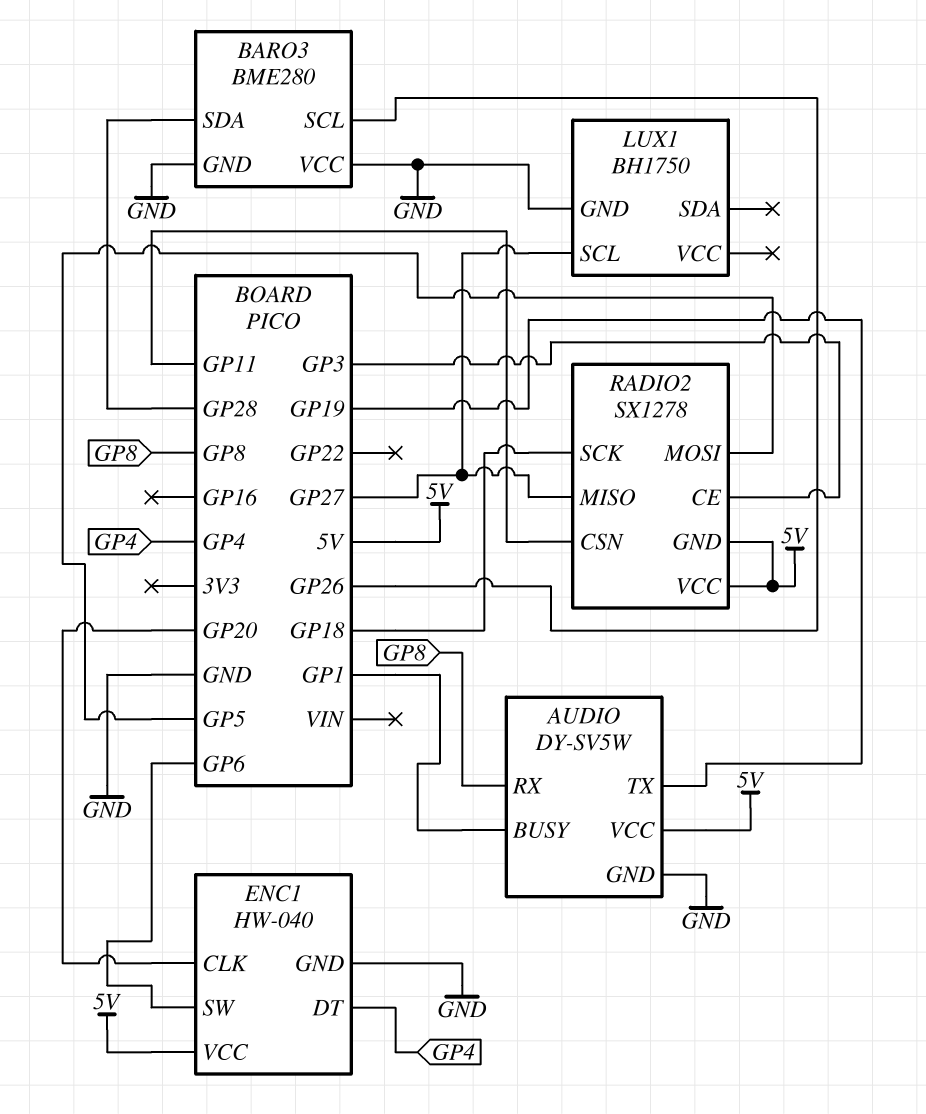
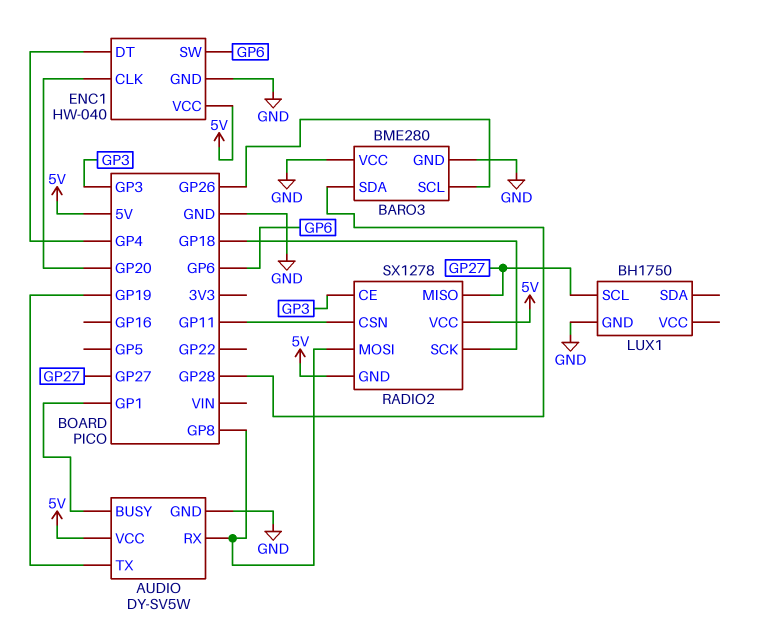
RADIO2 pin MOSI: GP5 -> GP8

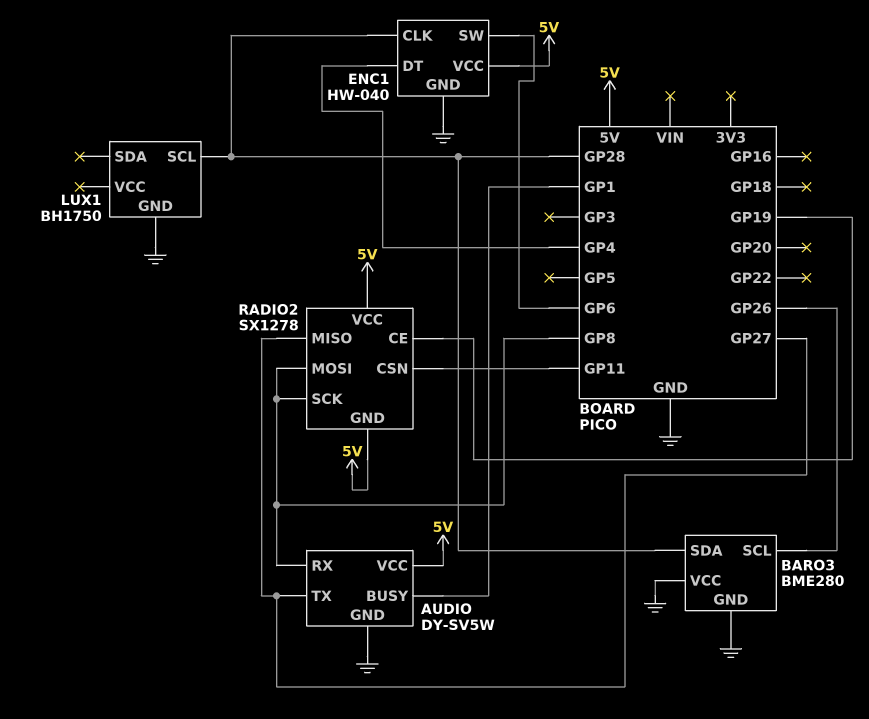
AUDIO pin TX: GP19 -> GP27
ENC1 pin CLK: GP20 -> GP28
LUX1 pin SCL: GP27 -> GP28
RADIO2 pin CE: GP3 -> GP19
RADIO2 pin SCK: GP18 -> GP8

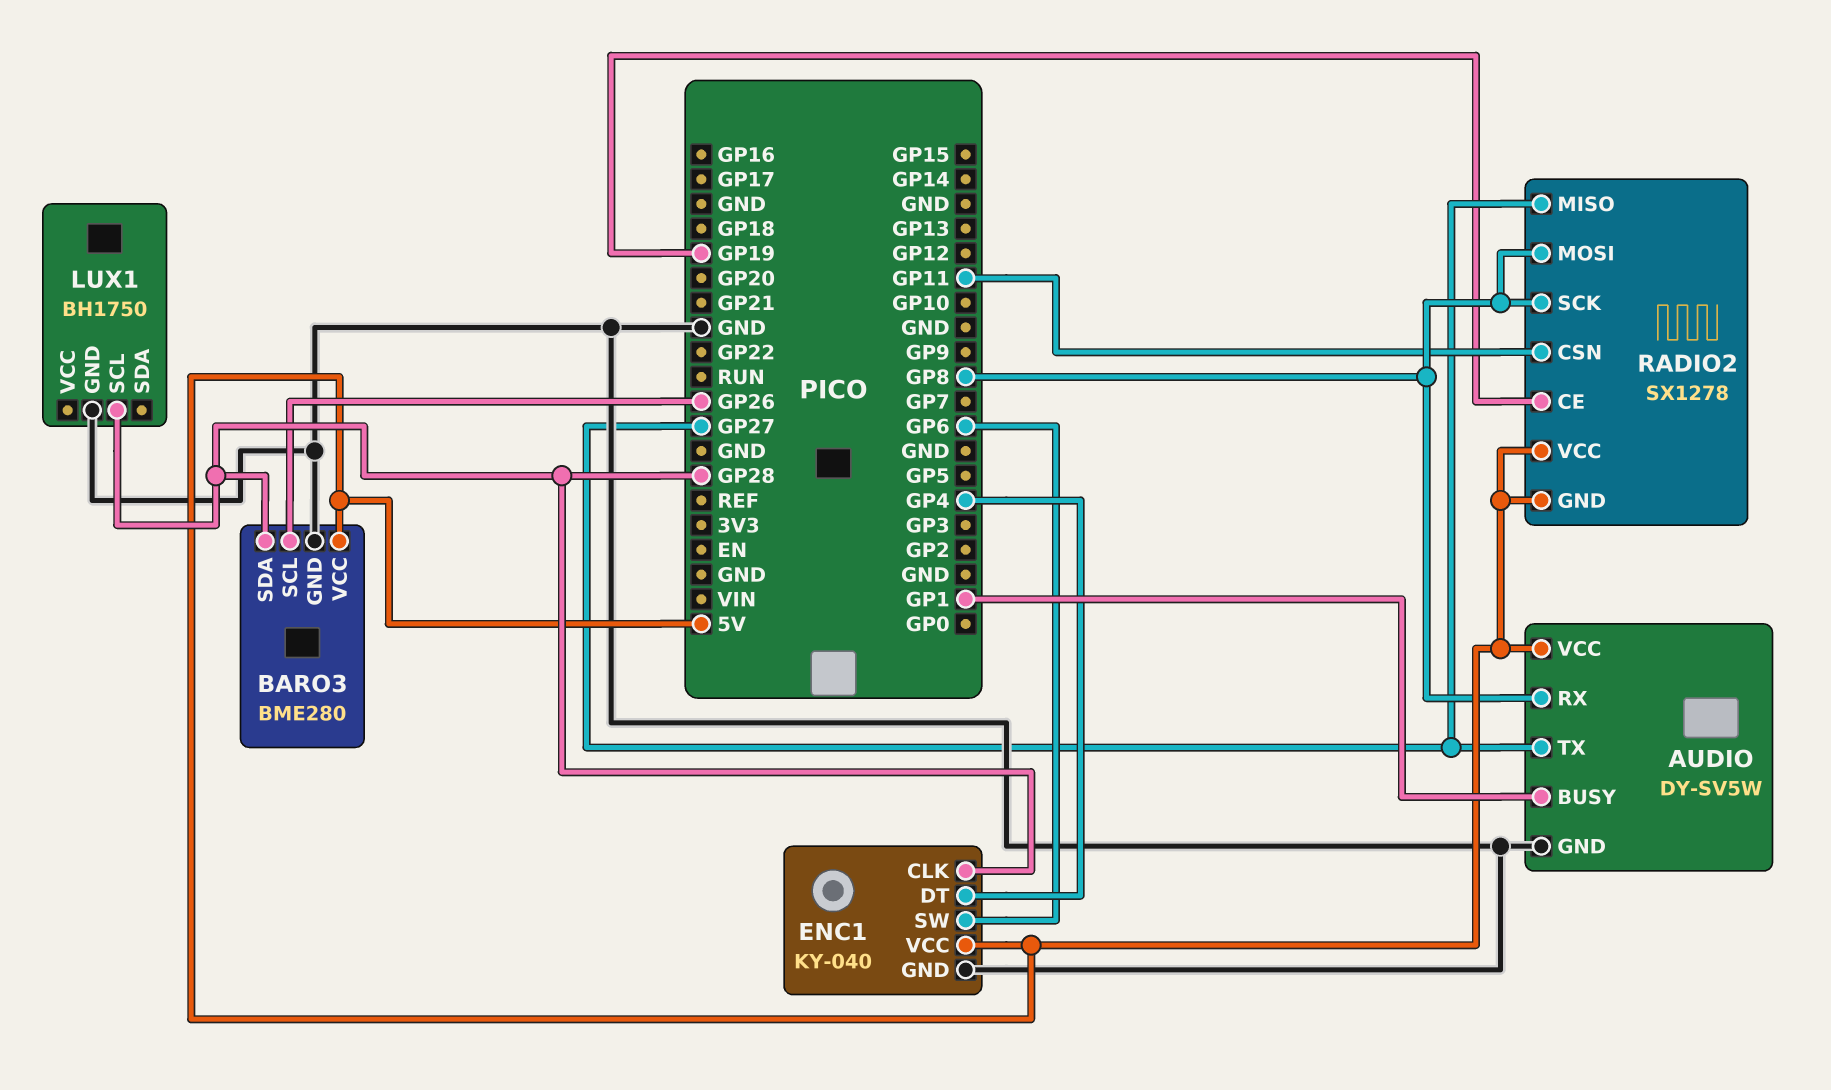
BARO3 pin VCC: GND -> 5V
ENC1: HW-040 -> KY-040

